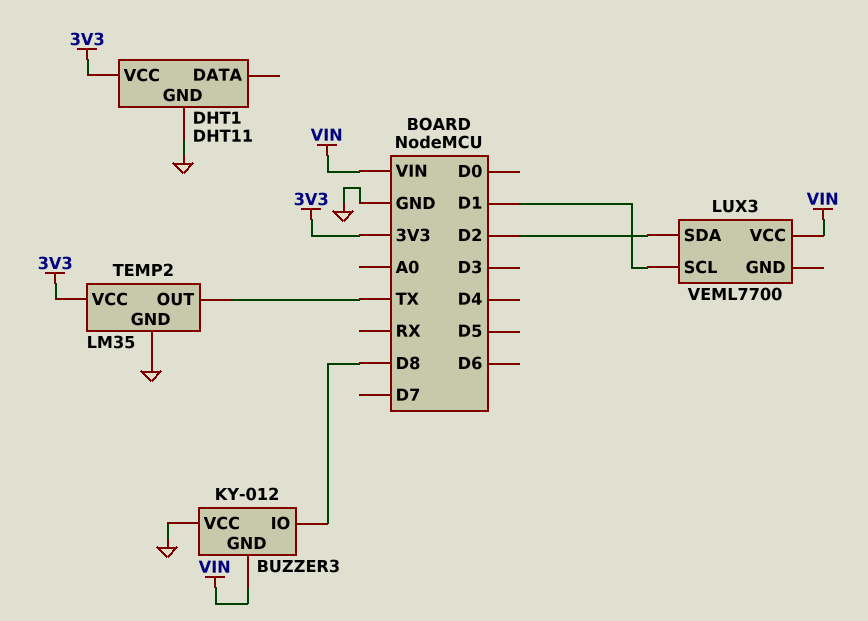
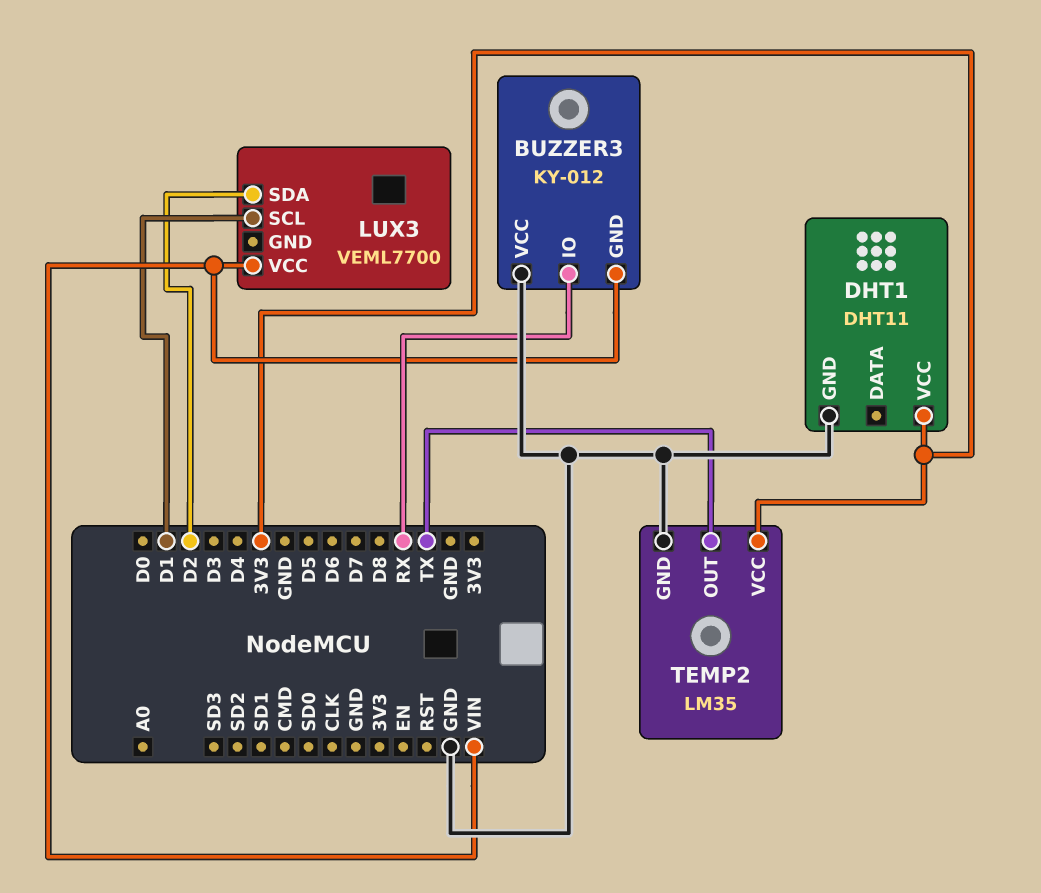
BUZZER3 pin IO: D8 -> RX

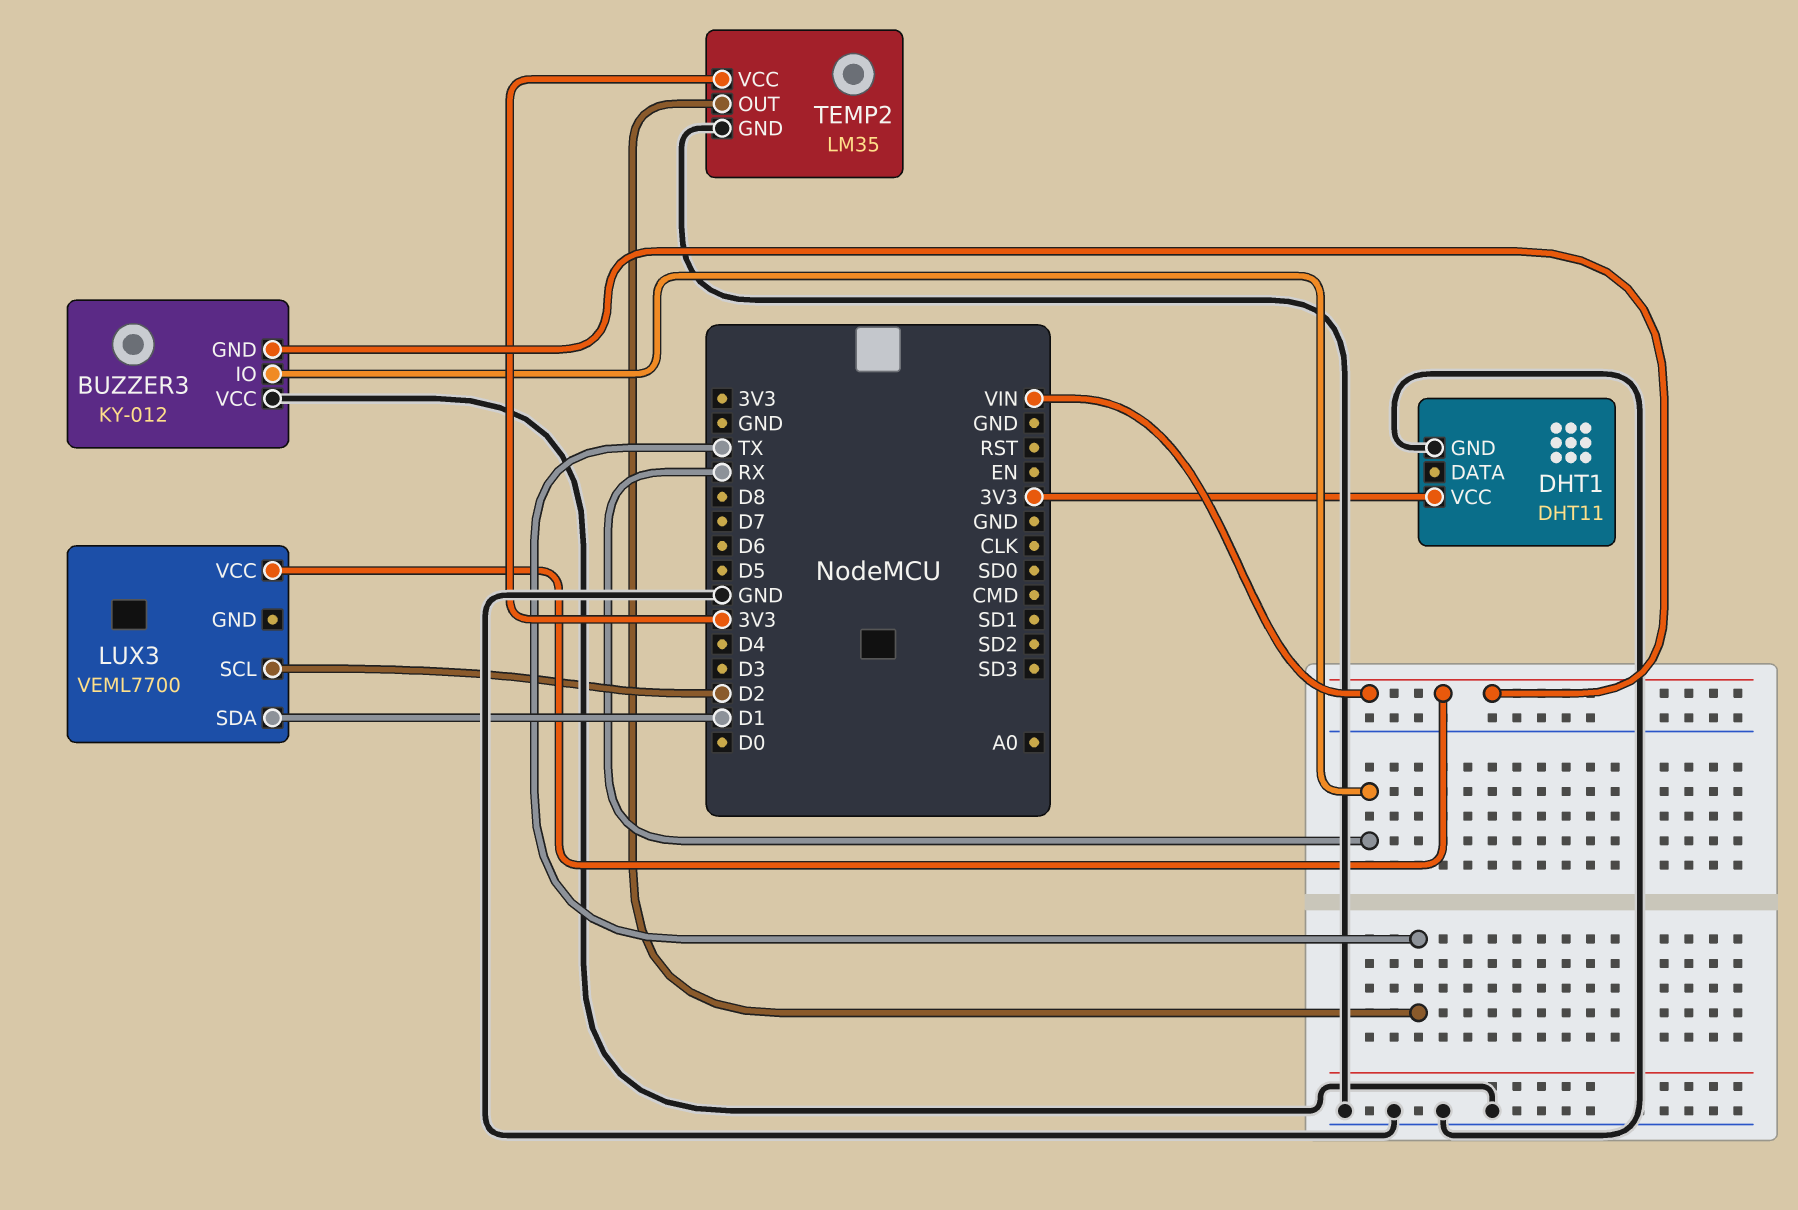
LUX3 pin SCL: D1 -> D2
LUX3 pin SDA: D2 -> D1

